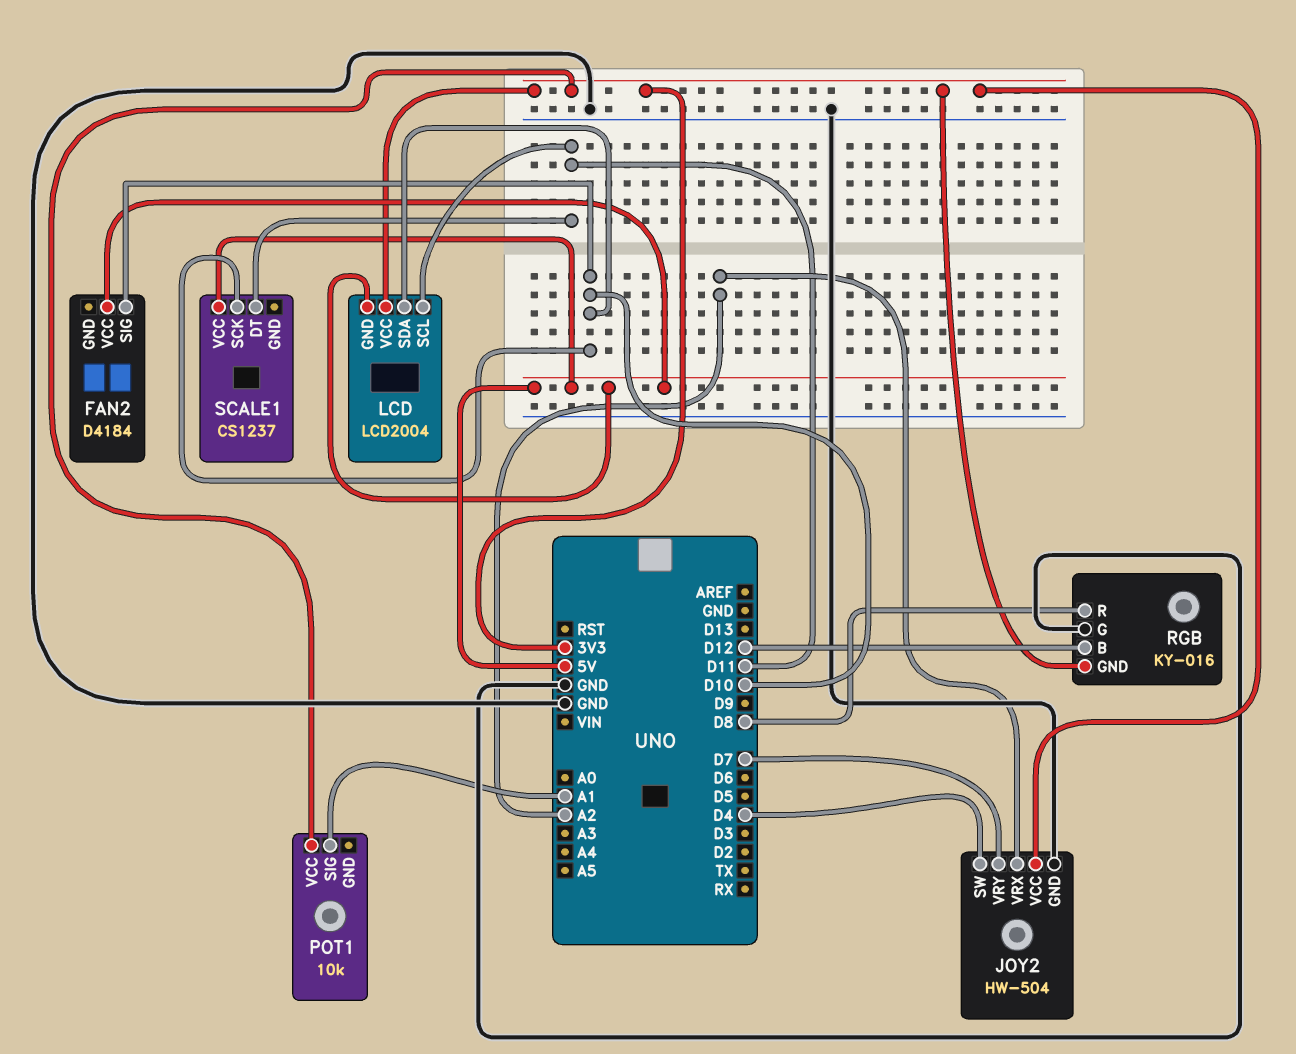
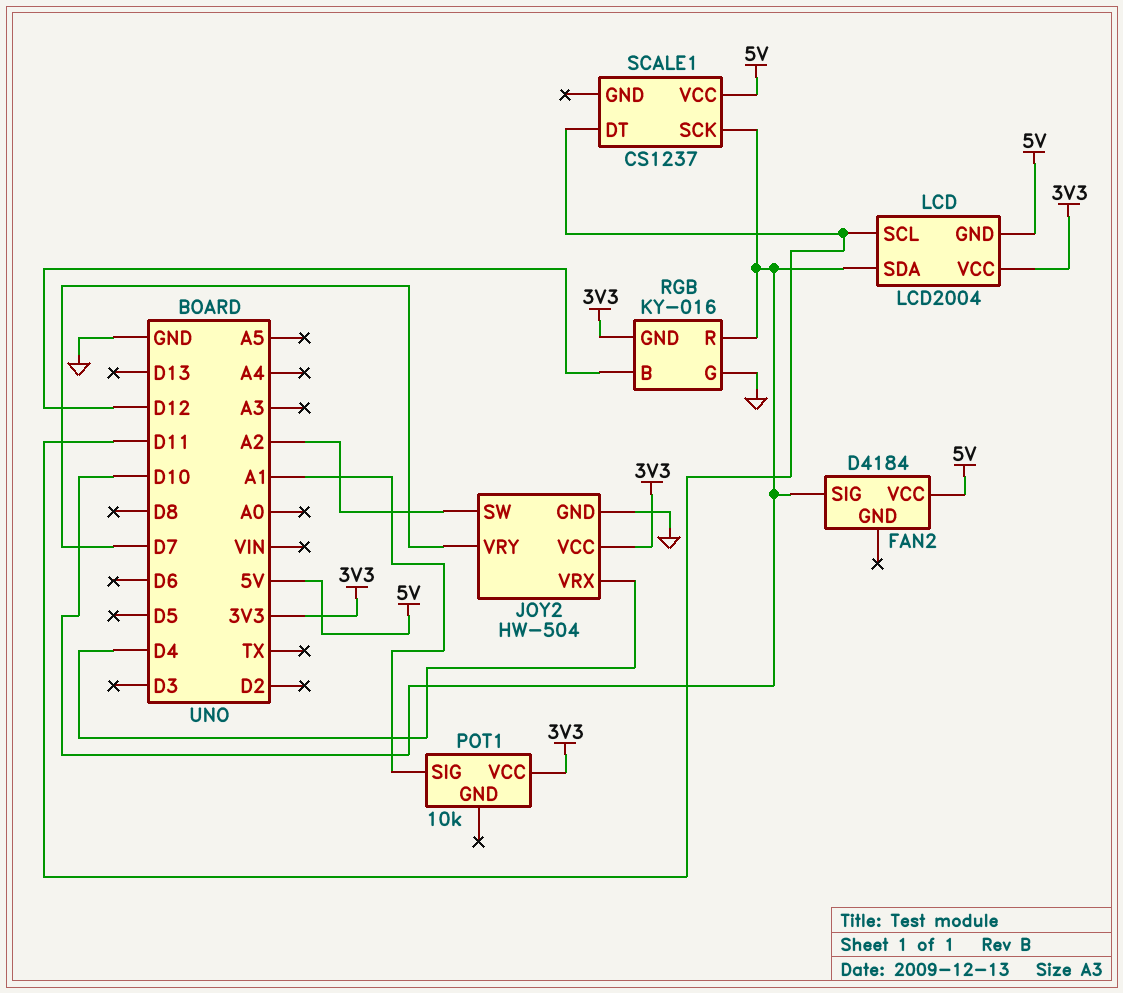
JOY2 pin SW: D4 -> A2
JOY2 pin VRX: A2 -> D4
RGB pin R: D8 -> D10

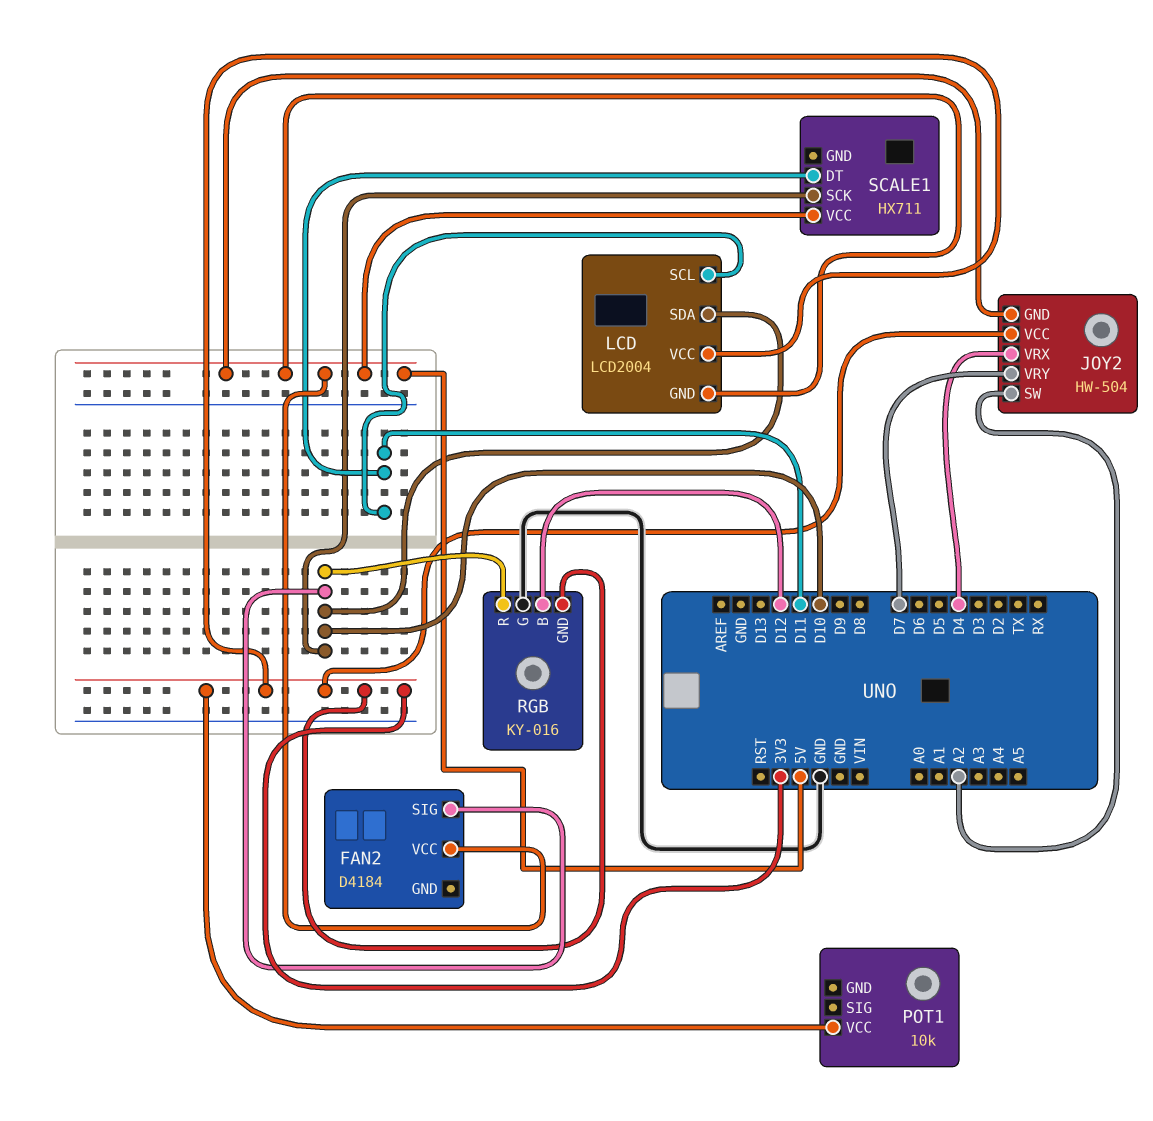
JOY2 pin GND: GND -> 5V
POT1 pin SIG: A1 -> none
SCALE1: CS1237 -> HX711

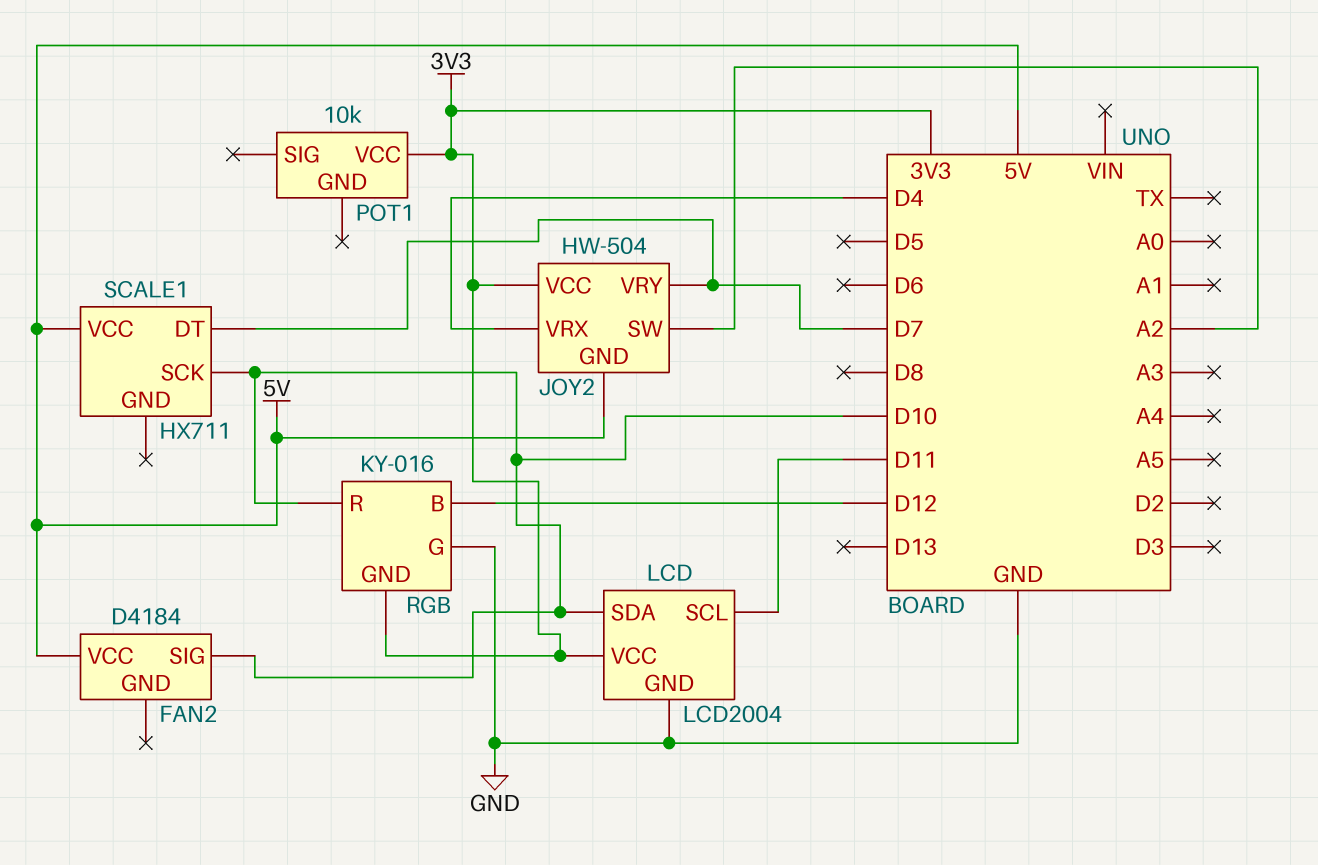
LCD pin GND: 5V -> GND
SCALE1 pin DT: D11 -> D7

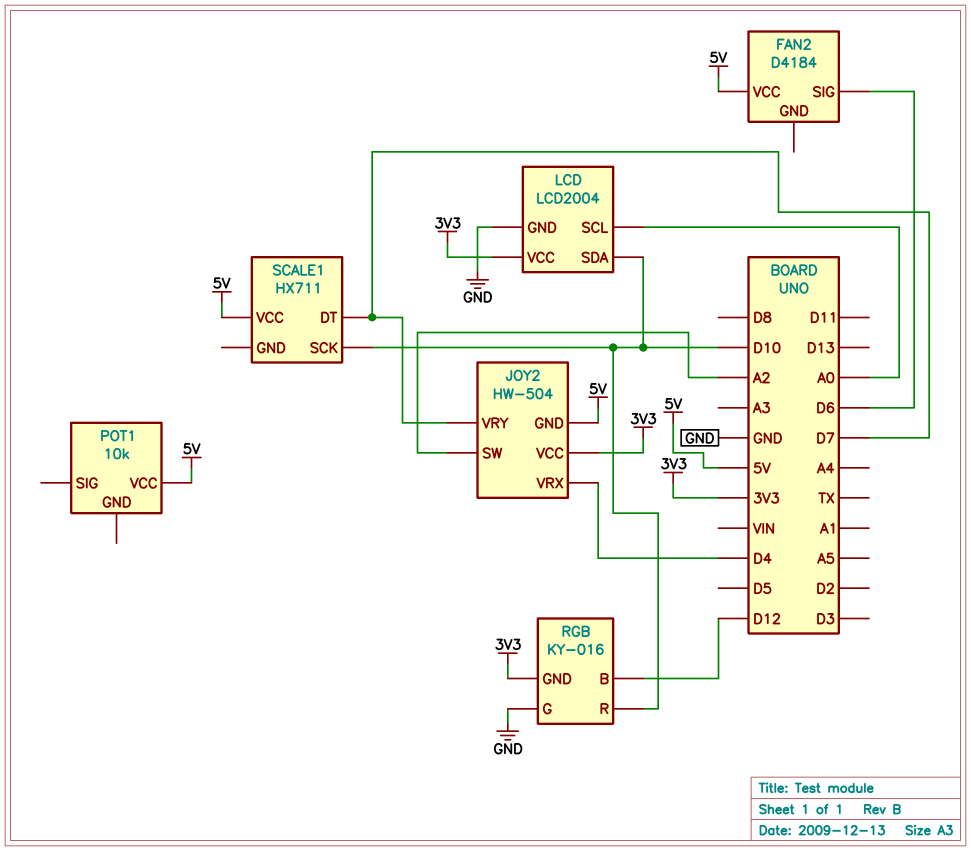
FAN2 pin SIG: D10 -> D6
LCD pin SCL: D11 -> A0
POT1 pin VCC: 3V3 -> 5V

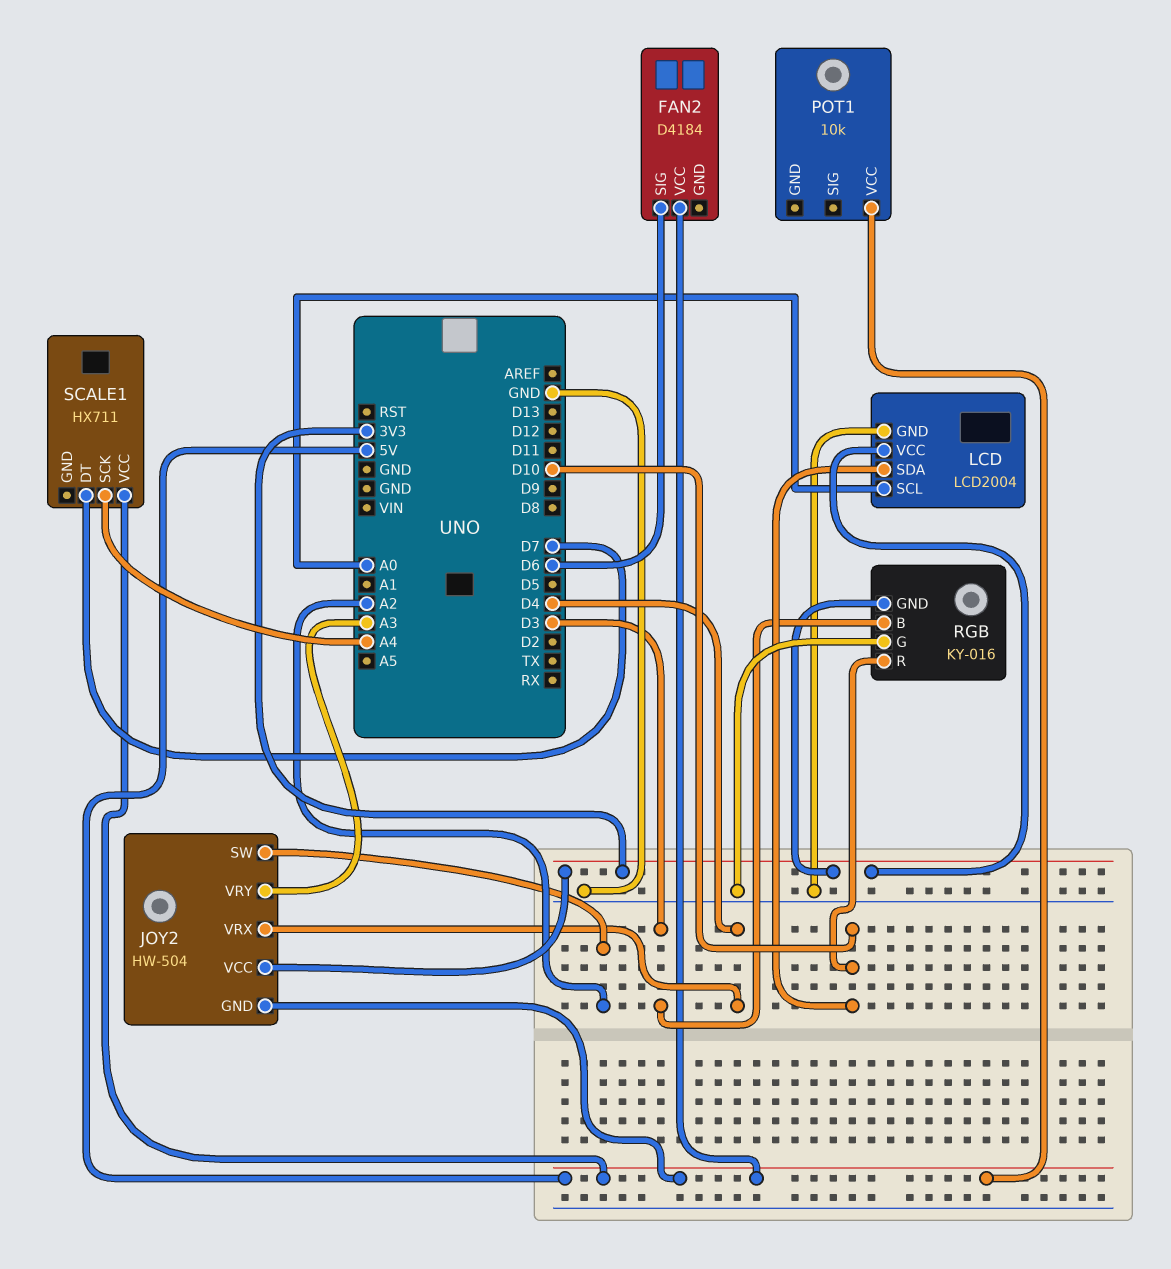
JOY2 pin VRY: D7 -> A3
RGB pin B: D12 -> D3
SCALE1 pin SCK: D10 -> A4

